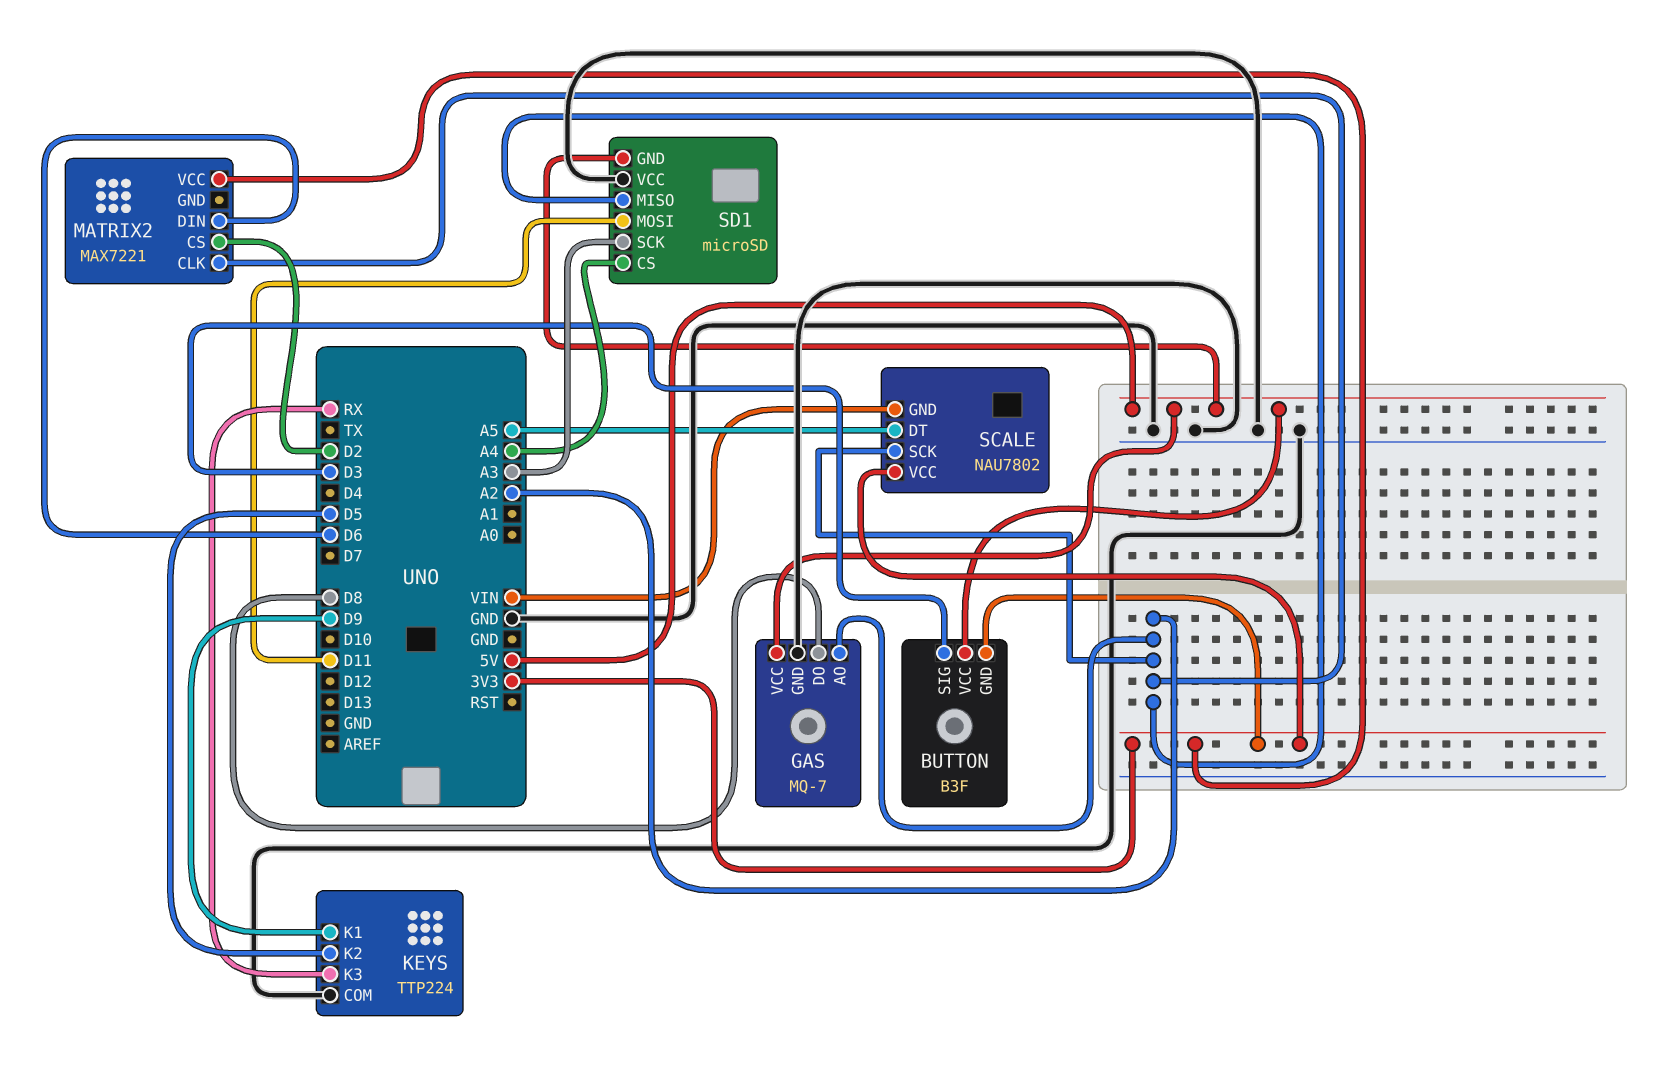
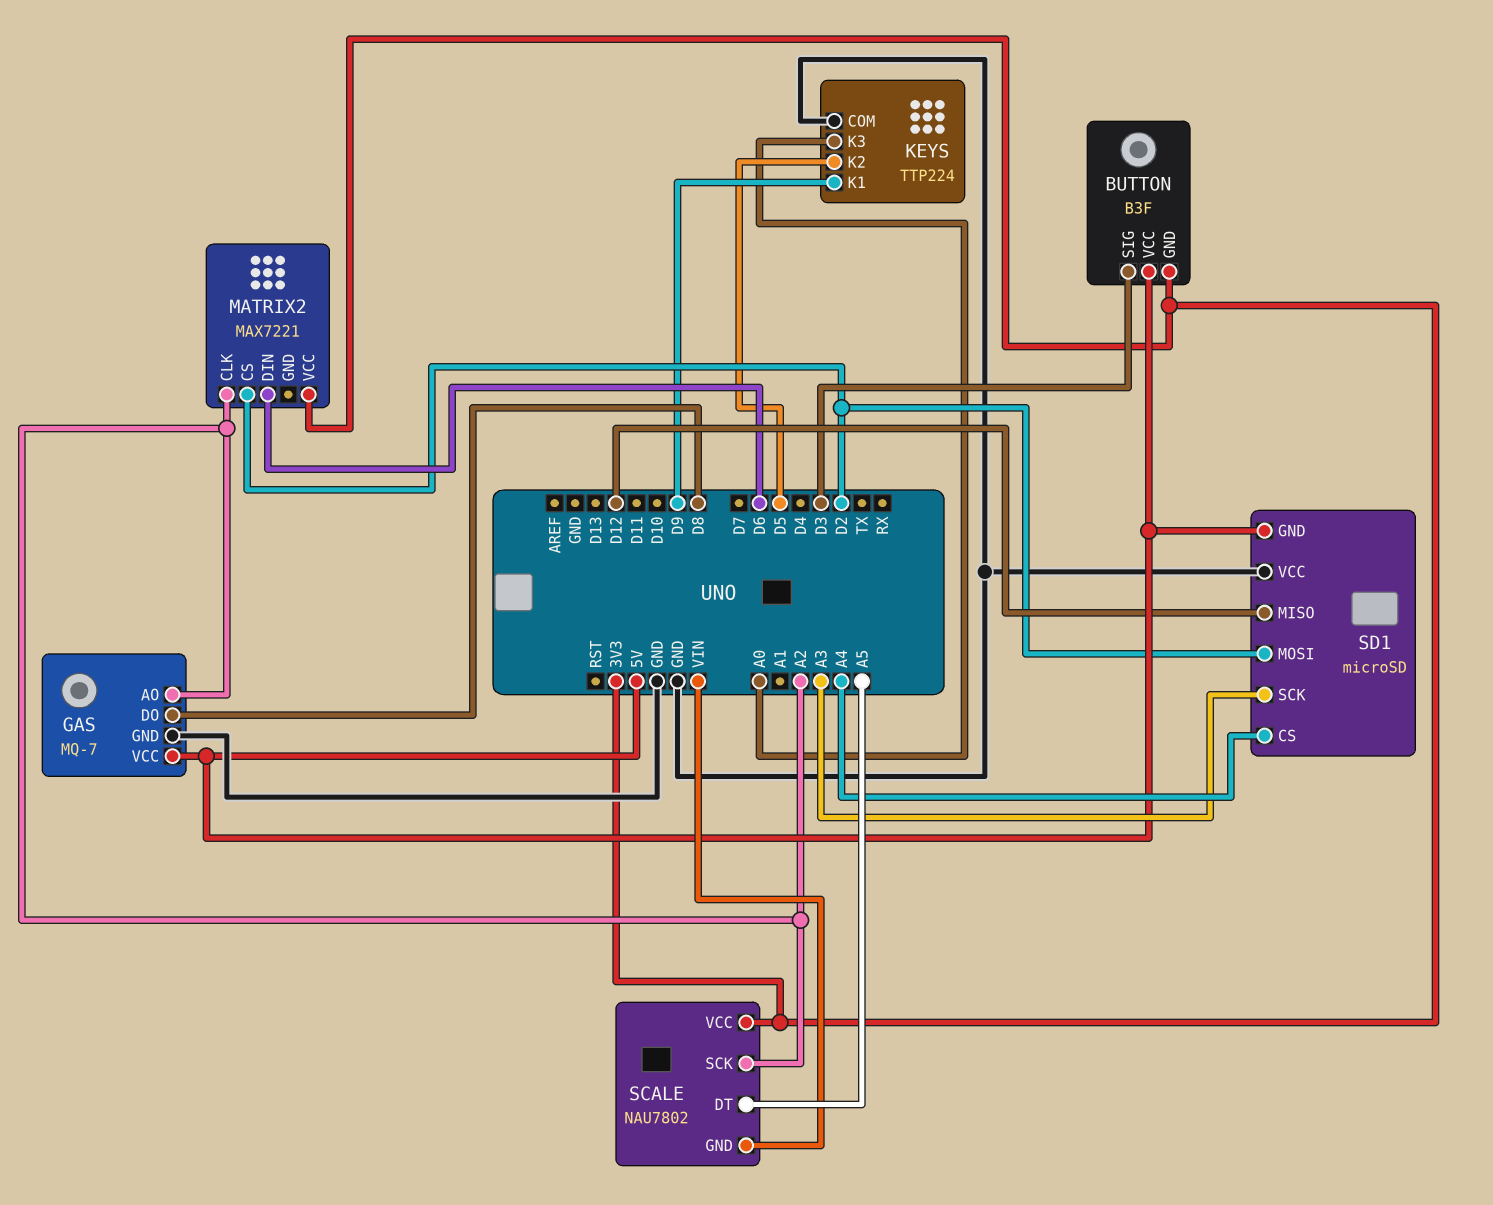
KEYS pin K3: RX -> A0
SD1 pin MISO: A2 -> D12
SD1 pin MOSI: D11 -> D2

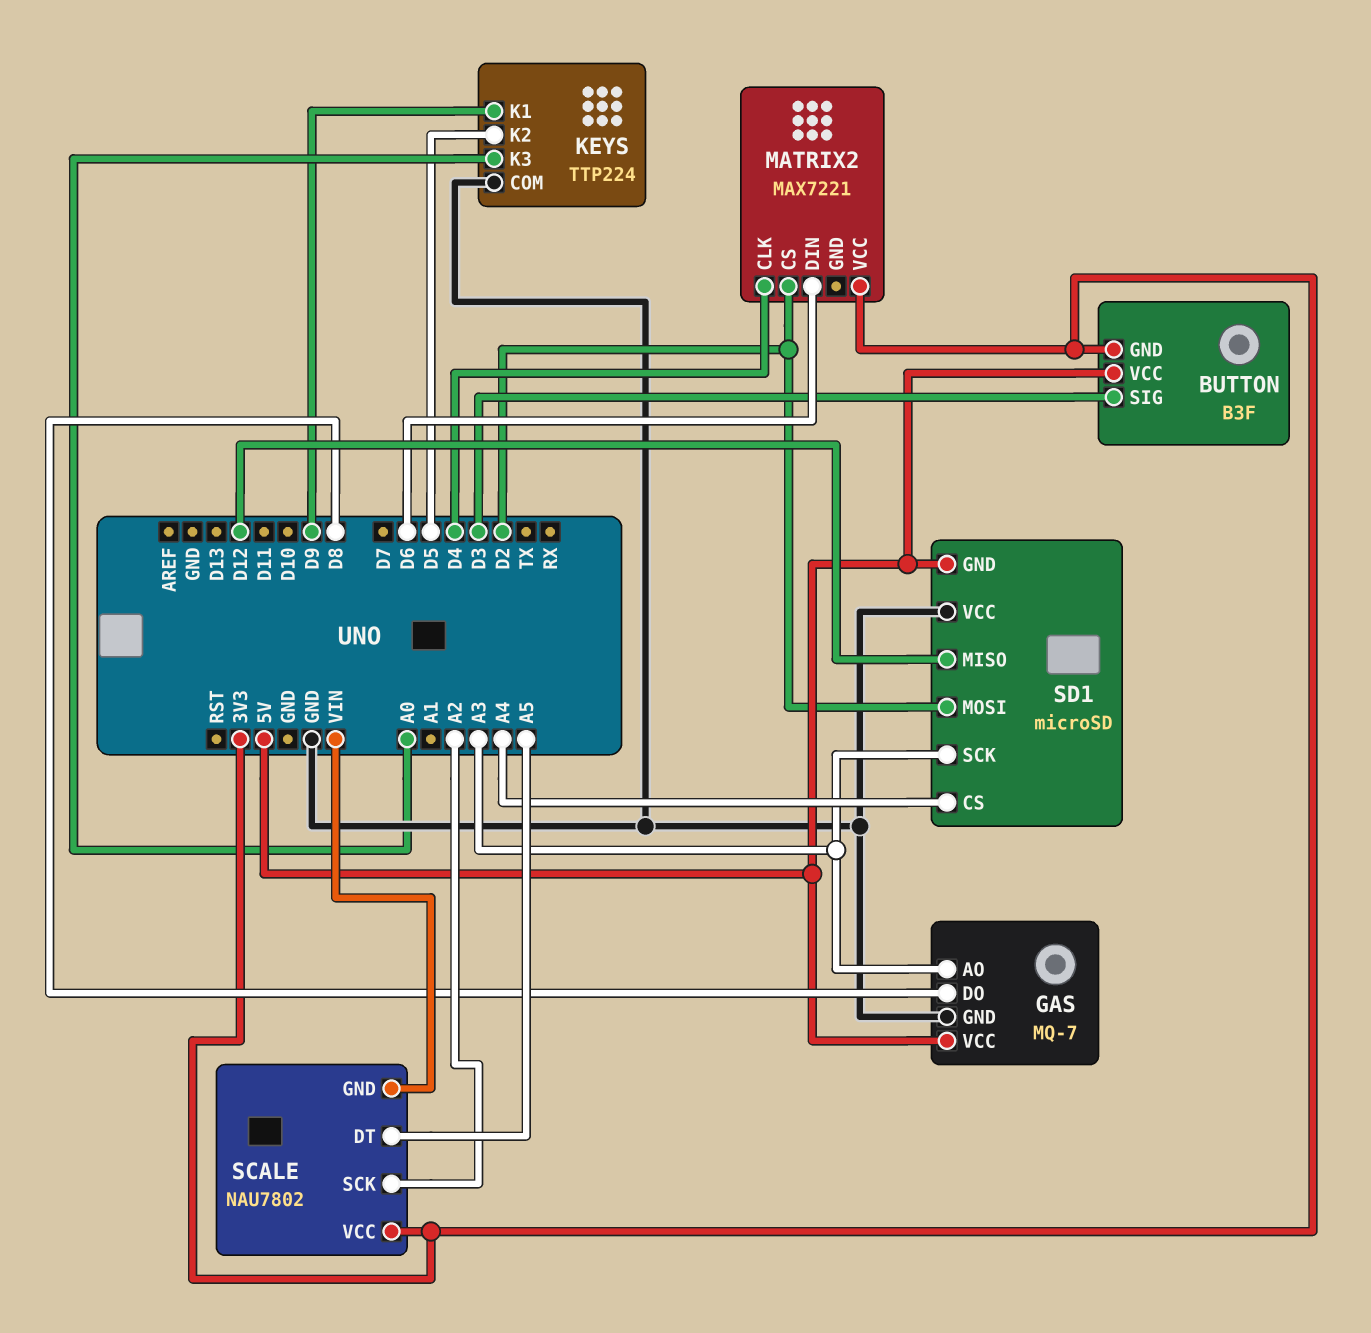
GAS pin AO: A2 -> A3
MATRIX2 pin CLK: A2 -> D4

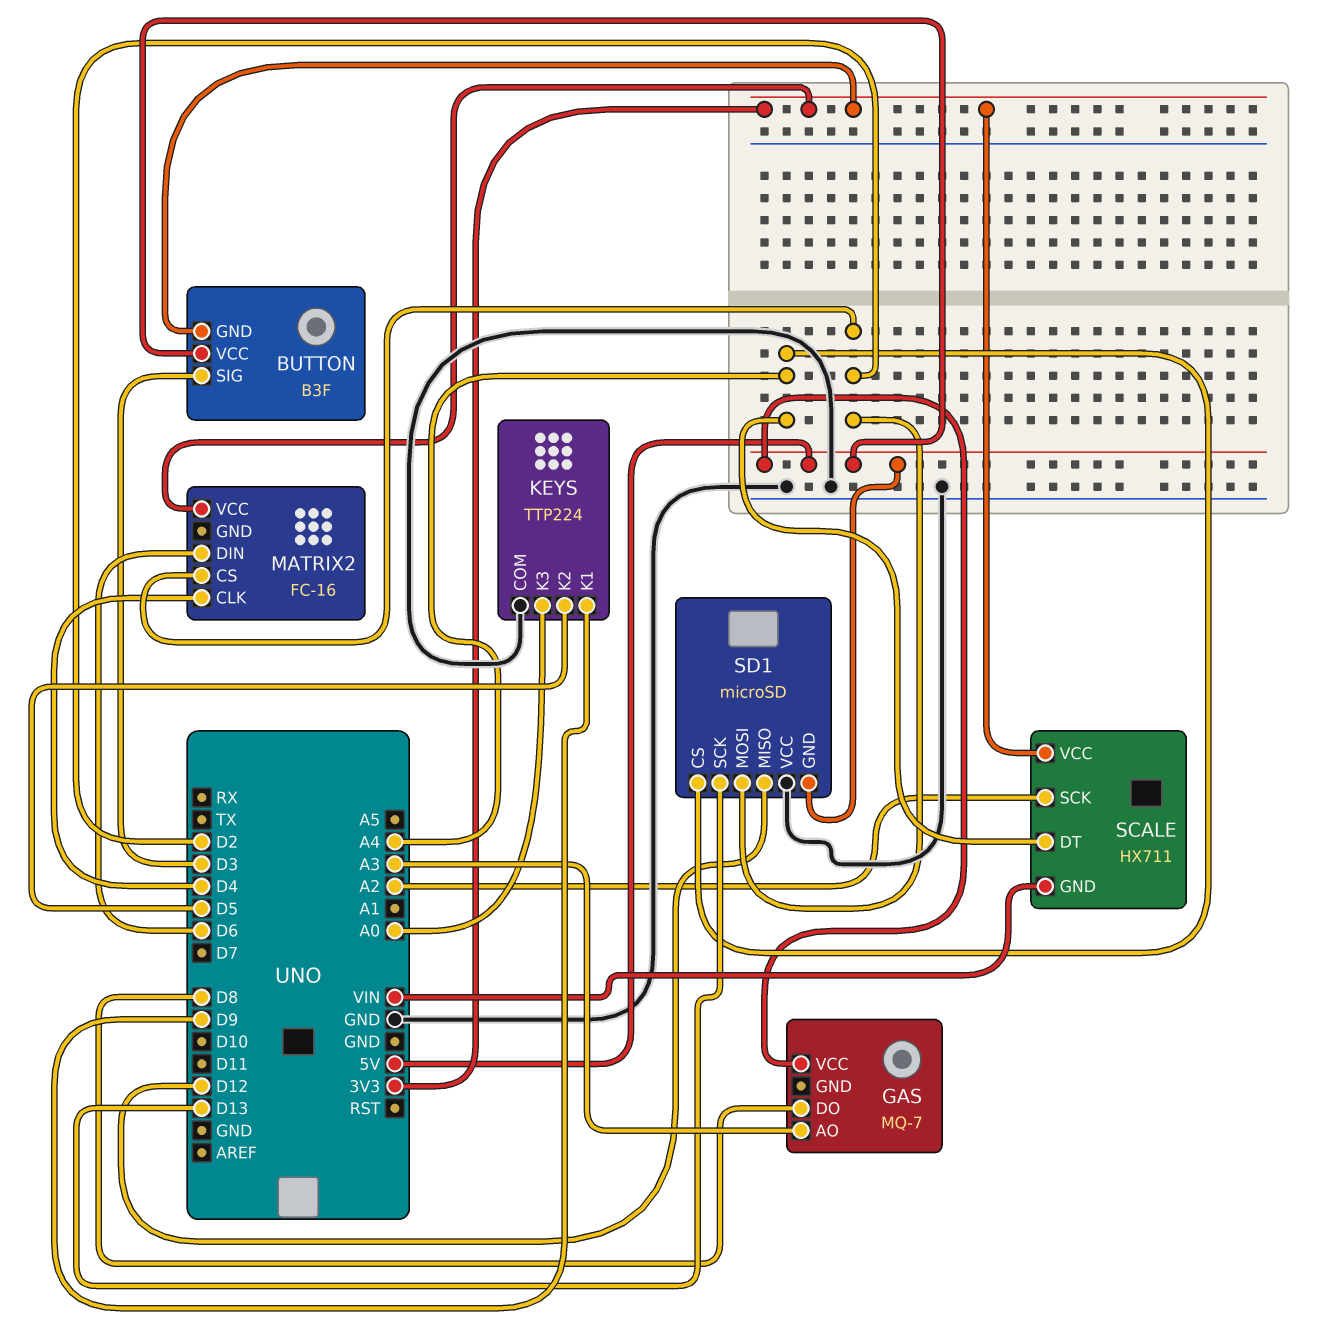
GAS pin GND: GND -> none
MATRIX2: MAX7221 -> FC-16
SCALE: NAU7802 -> HX711
SCALE pin DT: A5 -> A4
SD1 pin SCK: A3 -> D13

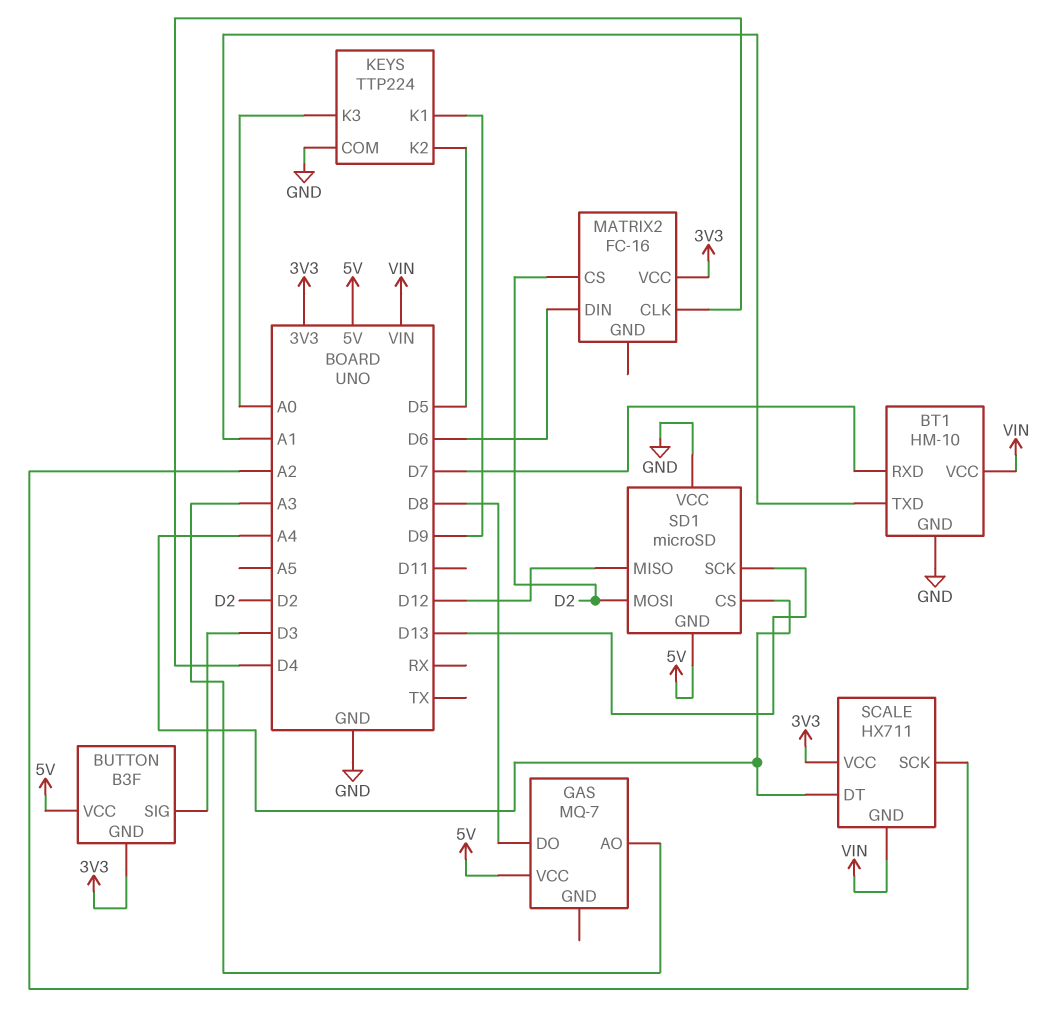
BT1: none -> HM-10
BT1 pin GND: none -> GND
BT1 pin RXD: none -> D7
BT1 pin TXD: none -> A1
BT1 pin VCC: none -> VIN

